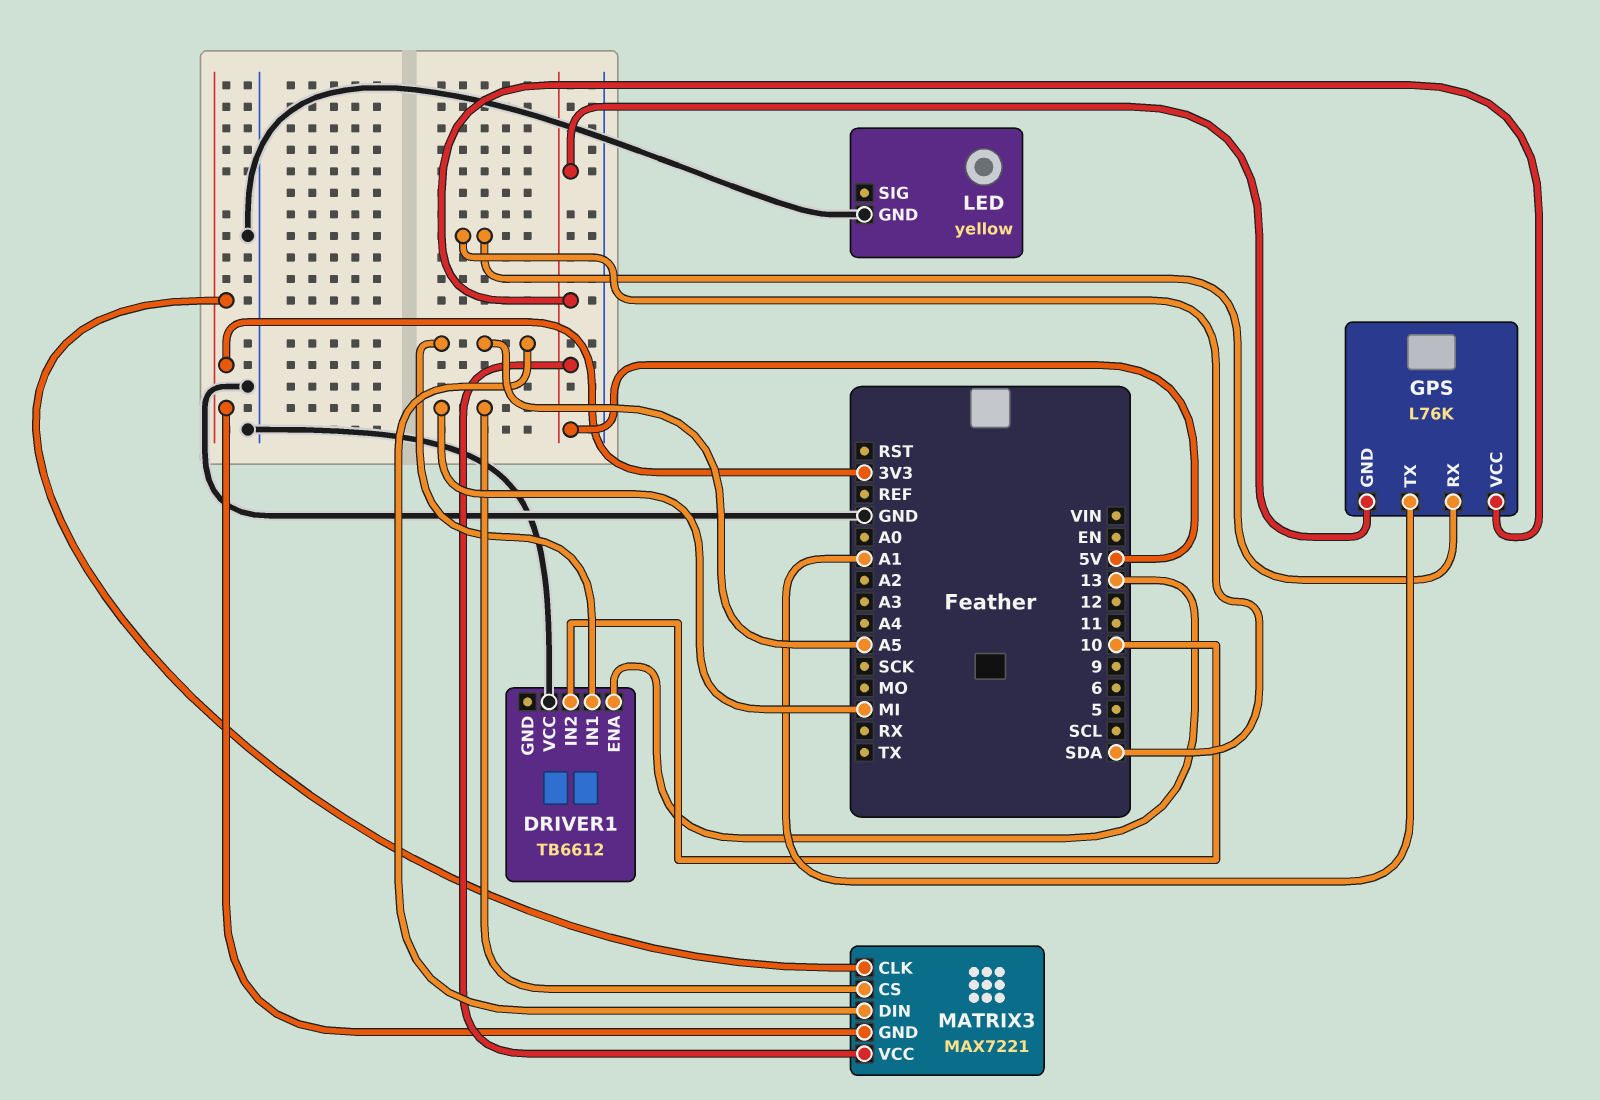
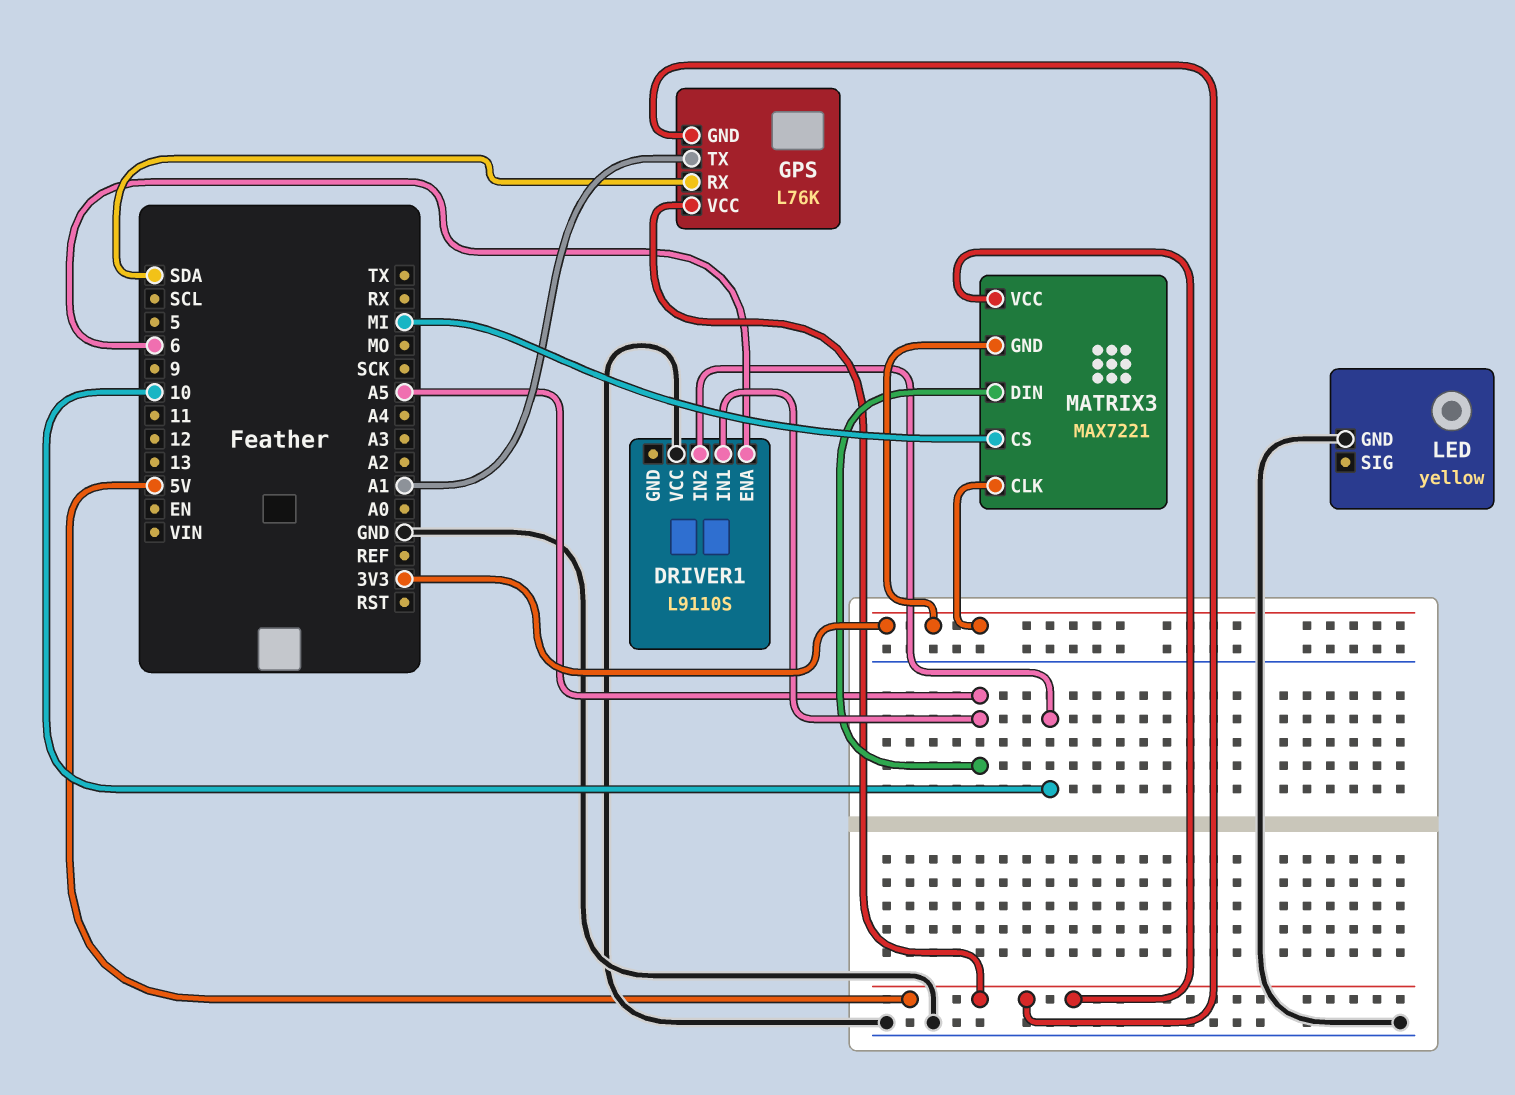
DRIVER1: TB6612 -> L9110S
DRIVER1 pin ENA: 13 -> 6

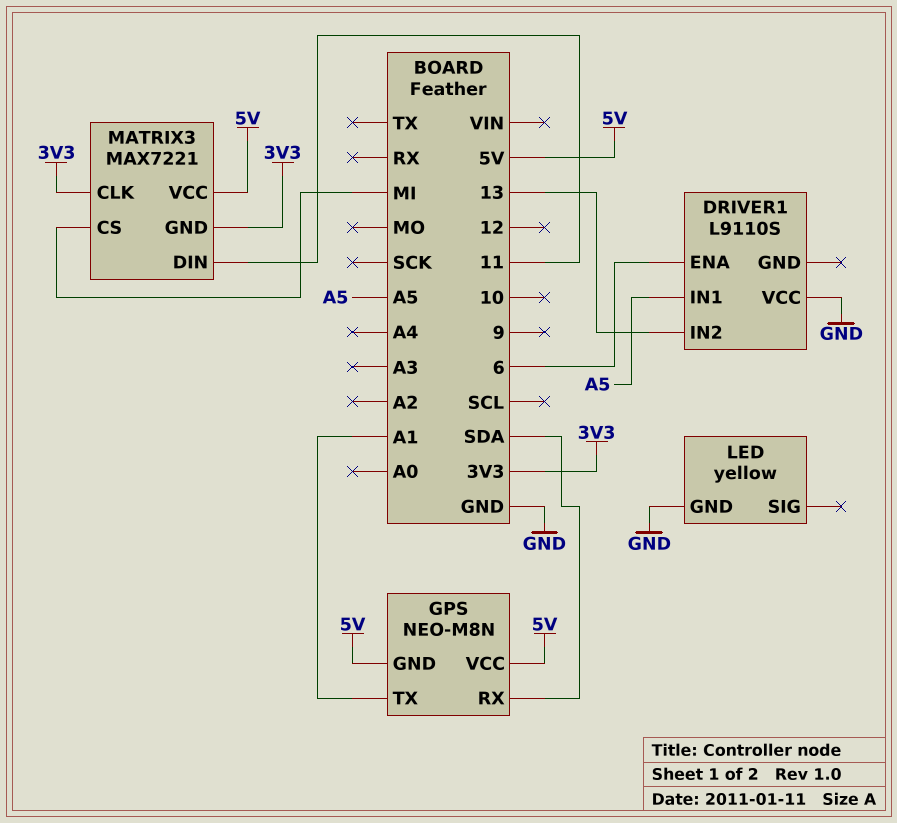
DRIVER1 pin IN2: 10 -> 13
GPS: L76K -> NEO-M8N
MATRIX3 pin DIN: A5 -> 11

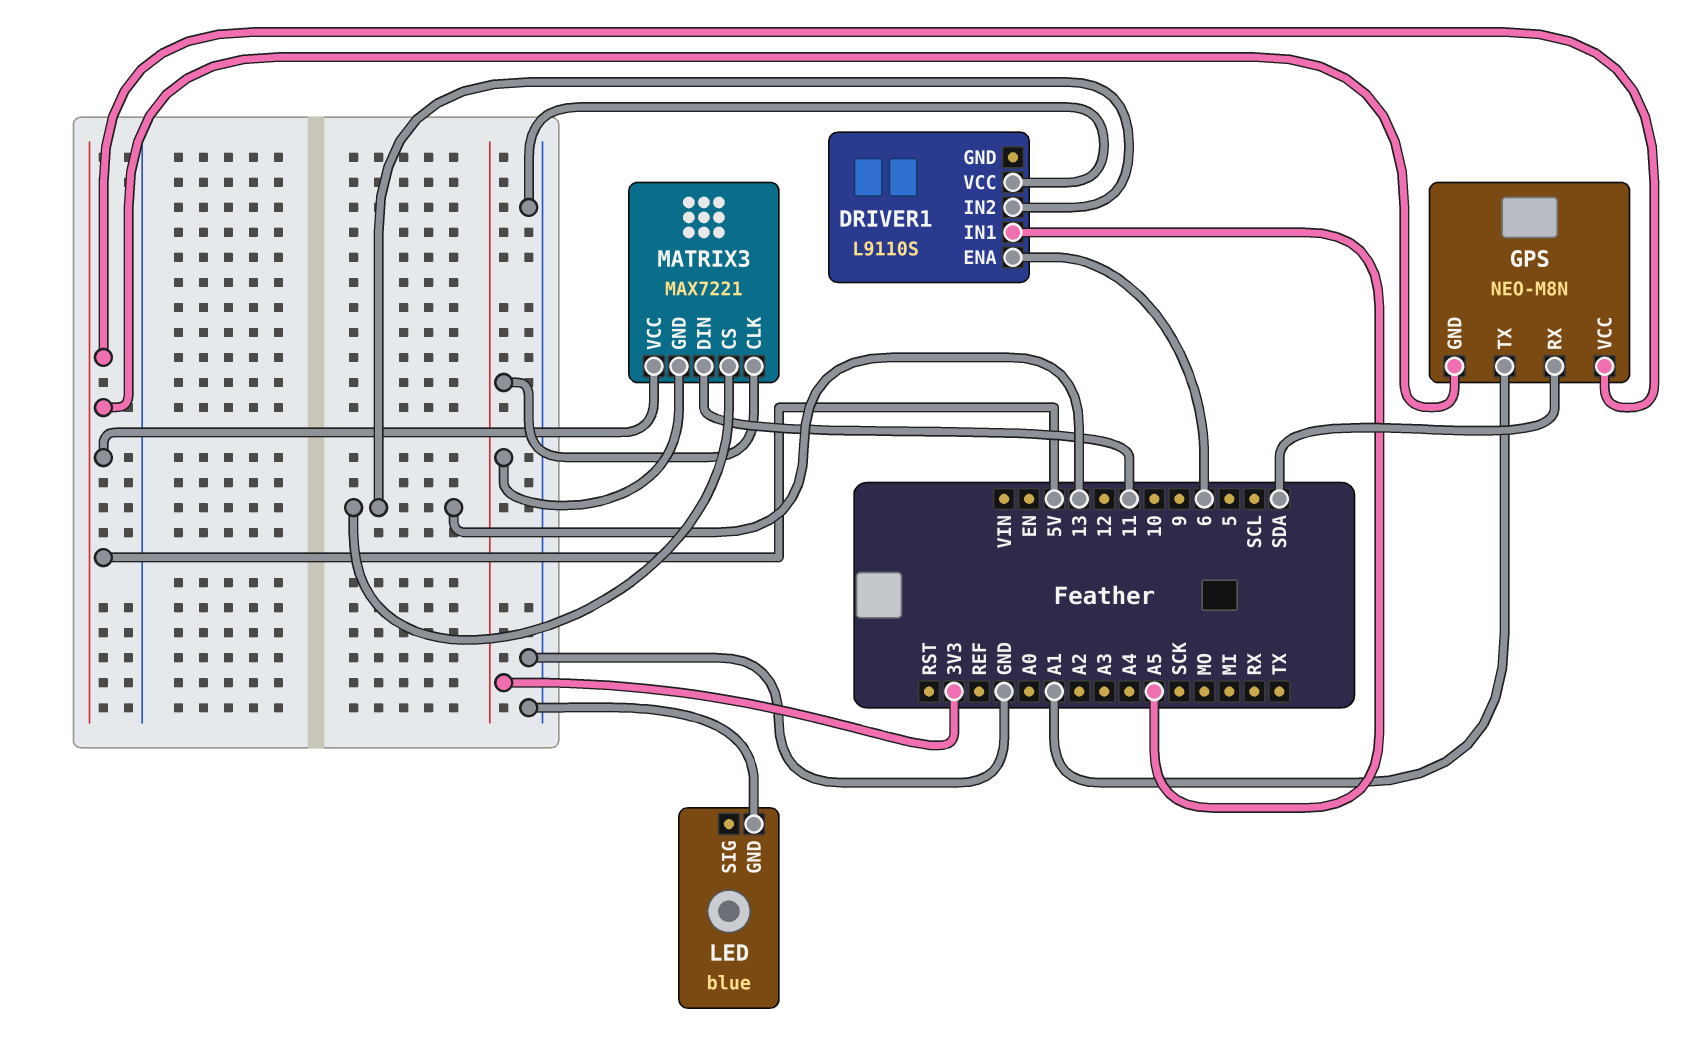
LED: yellow -> blue
MATRIX3 pin CS: MI -> 13

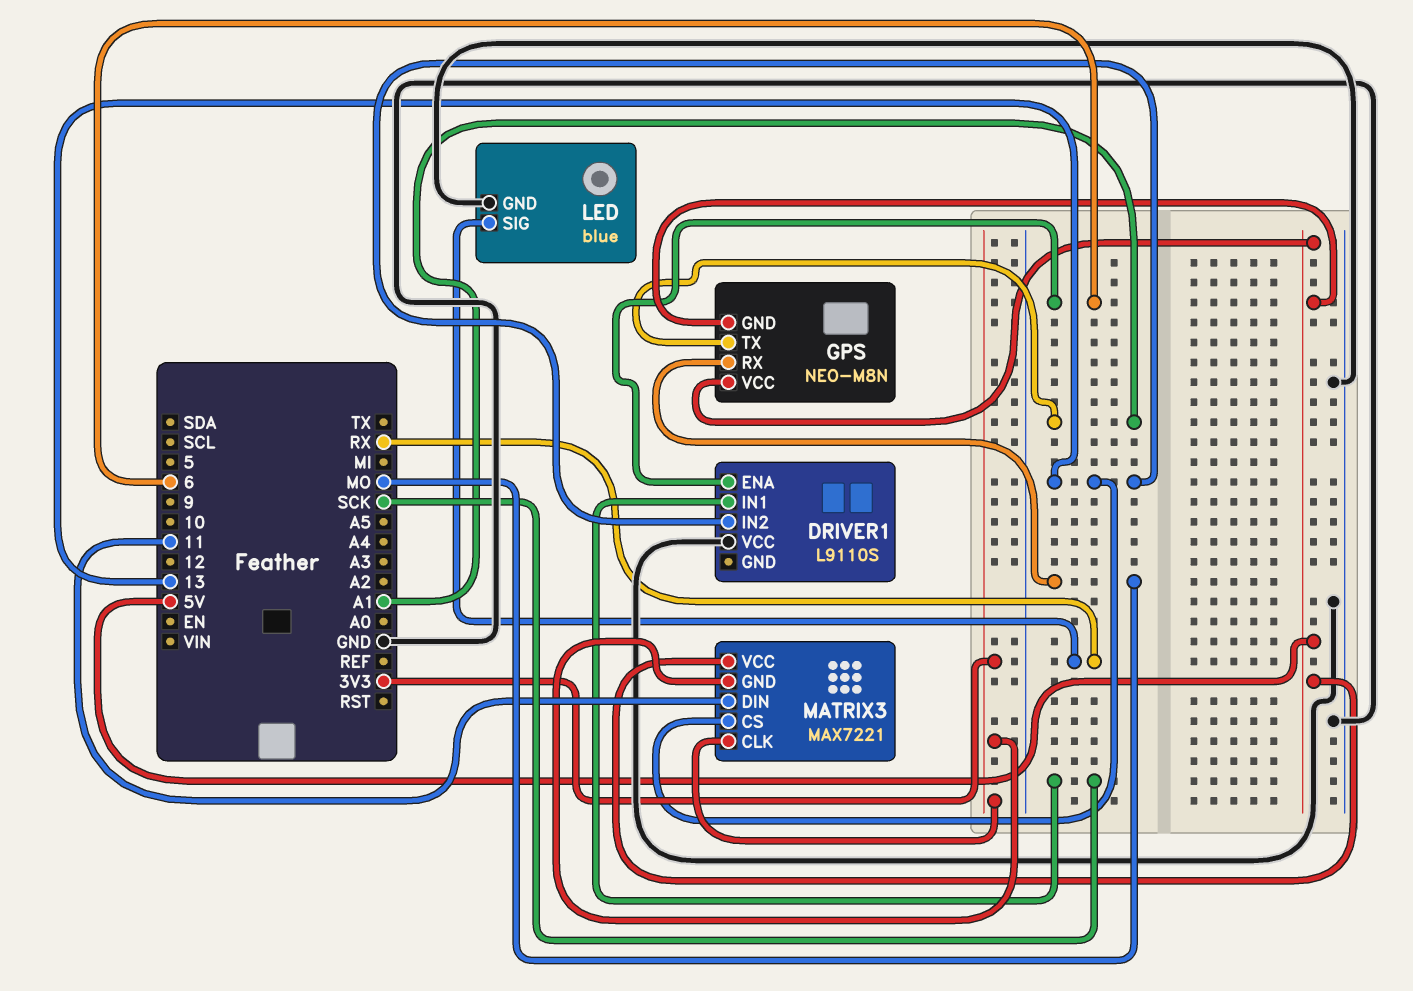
DRIVER1 pin IN1: A5 -> SCK
GPS pin RX: SDA -> MO
LED pin SIG: none -> RX

